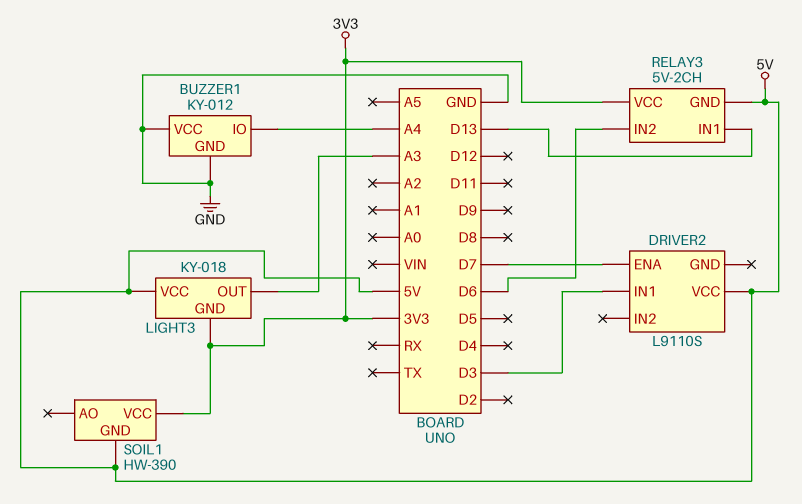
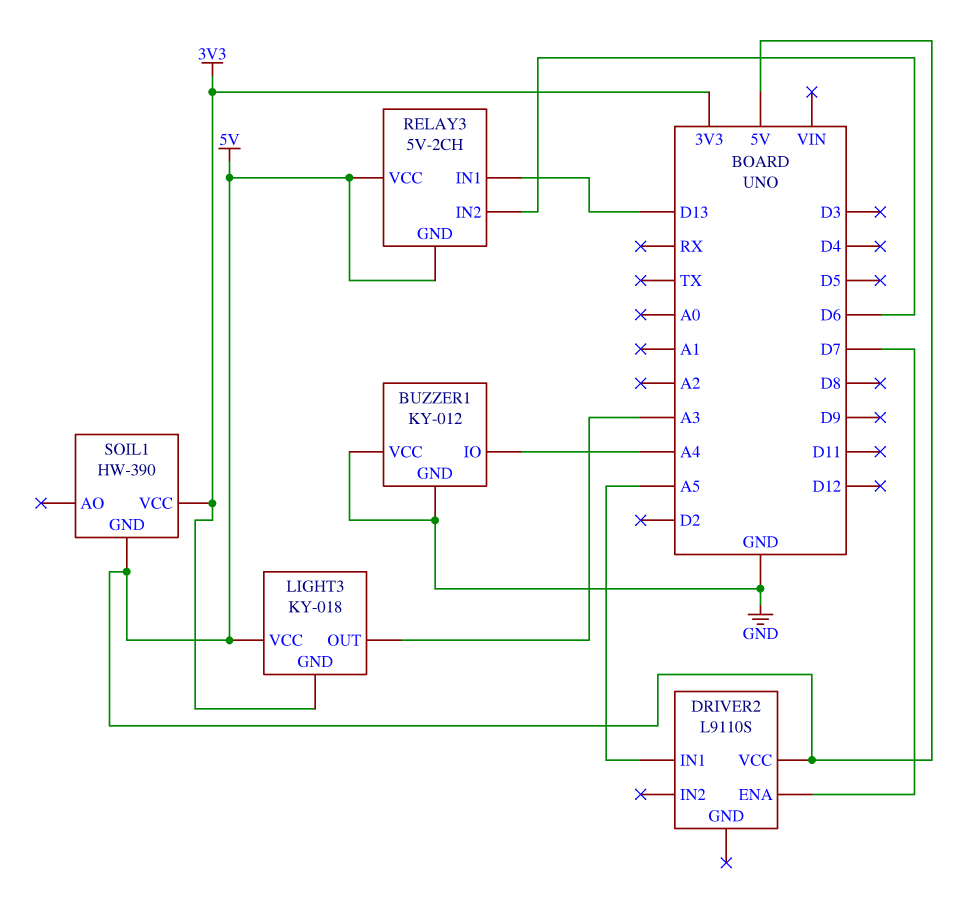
DRIVER2 pin IN1: D3 -> A5
RELAY3 pin VCC: 3V3 -> 5V

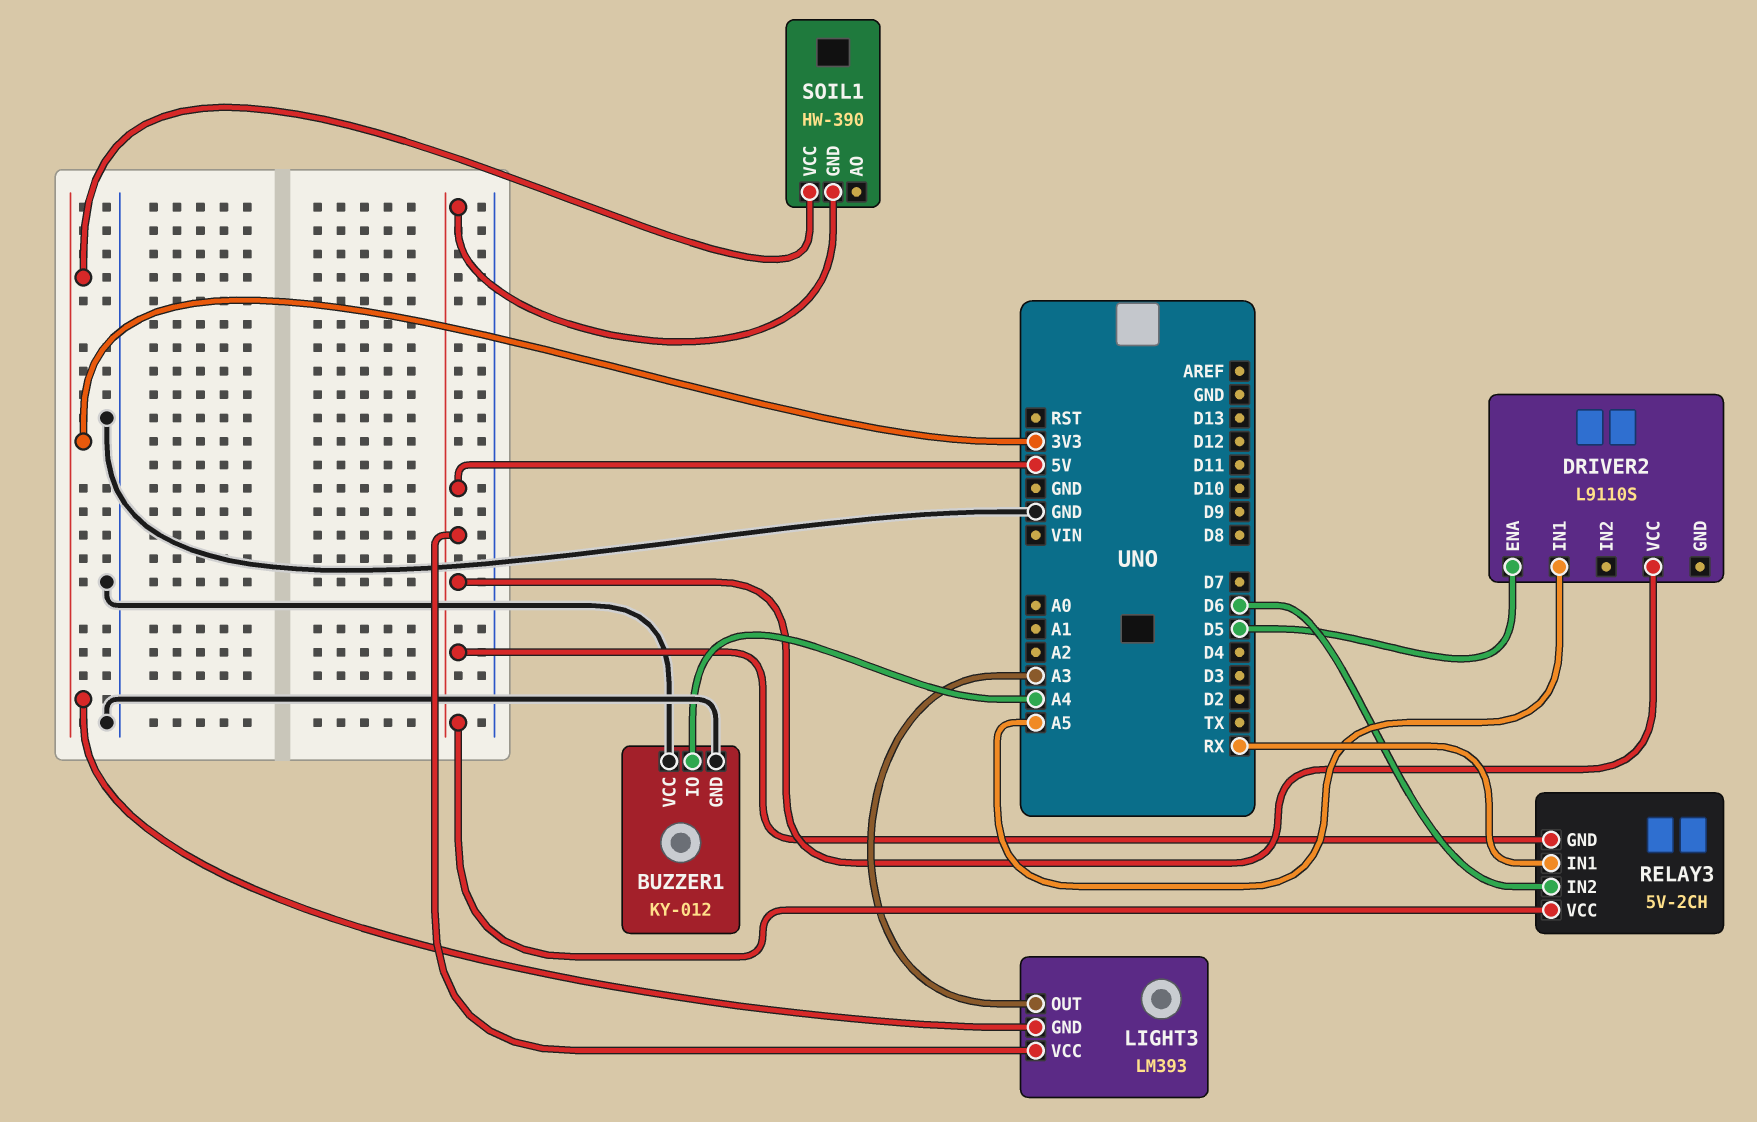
DRIVER2 pin ENA: D7 -> D5
LIGHT3: KY-018 -> LM393
RELAY3 pin IN1: D13 -> RX

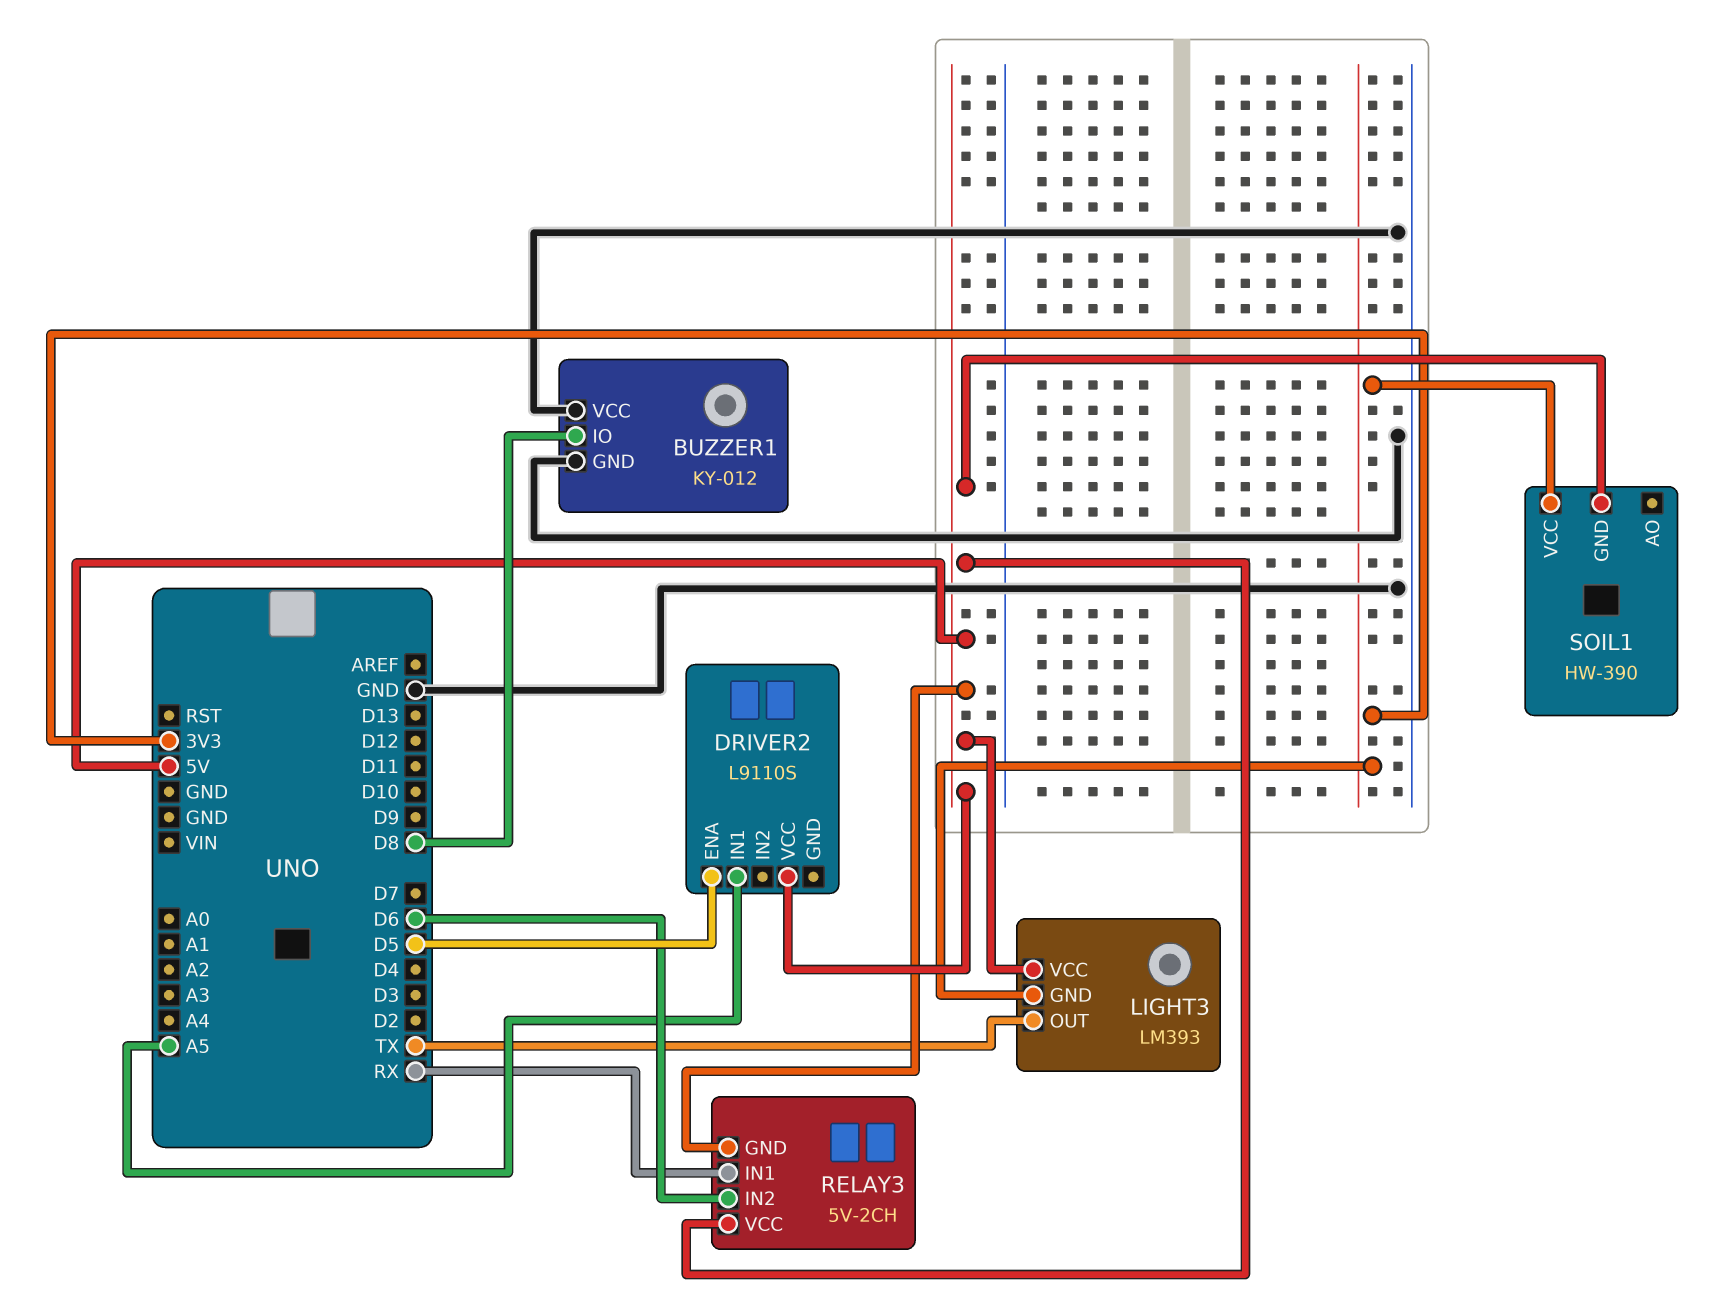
BUZZER1 pin IO: A4 -> D8
LIGHT3 pin OUT: A3 -> TX

